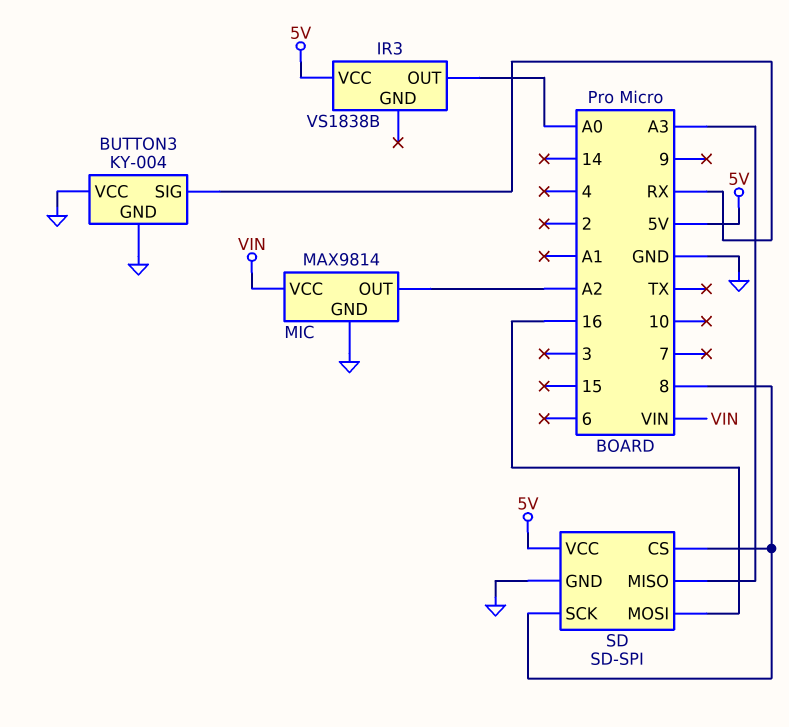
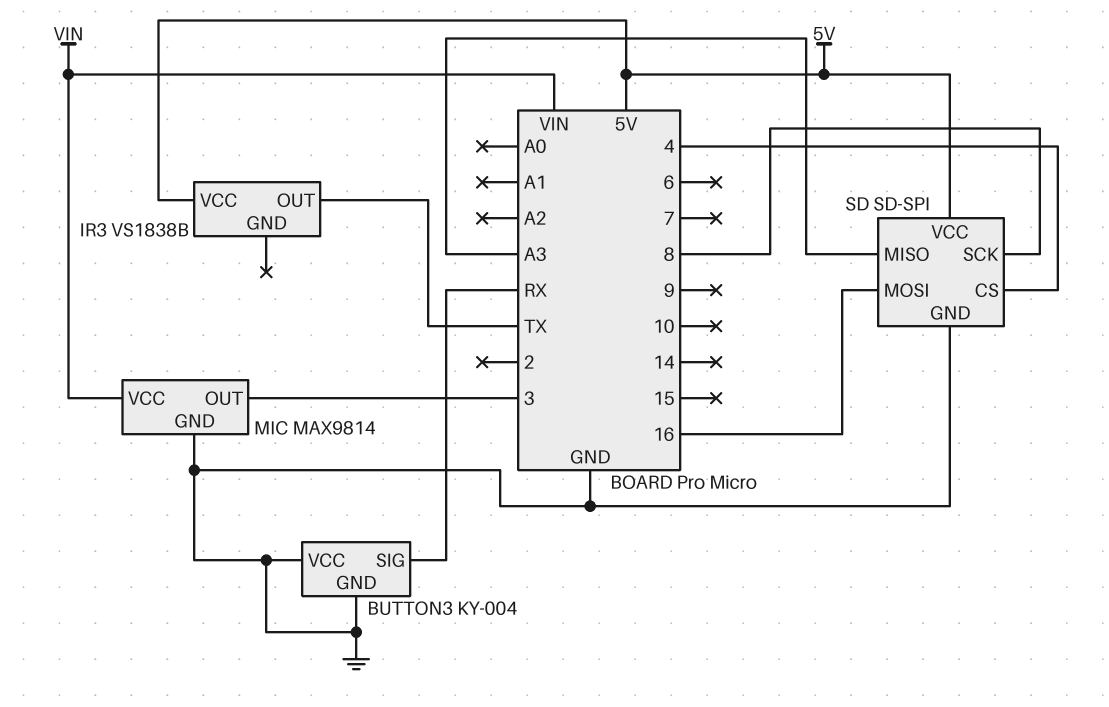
IR3 pin OUT: A0 -> TX
MIC pin OUT: A2 -> 3
SD pin CS: 8 -> 4

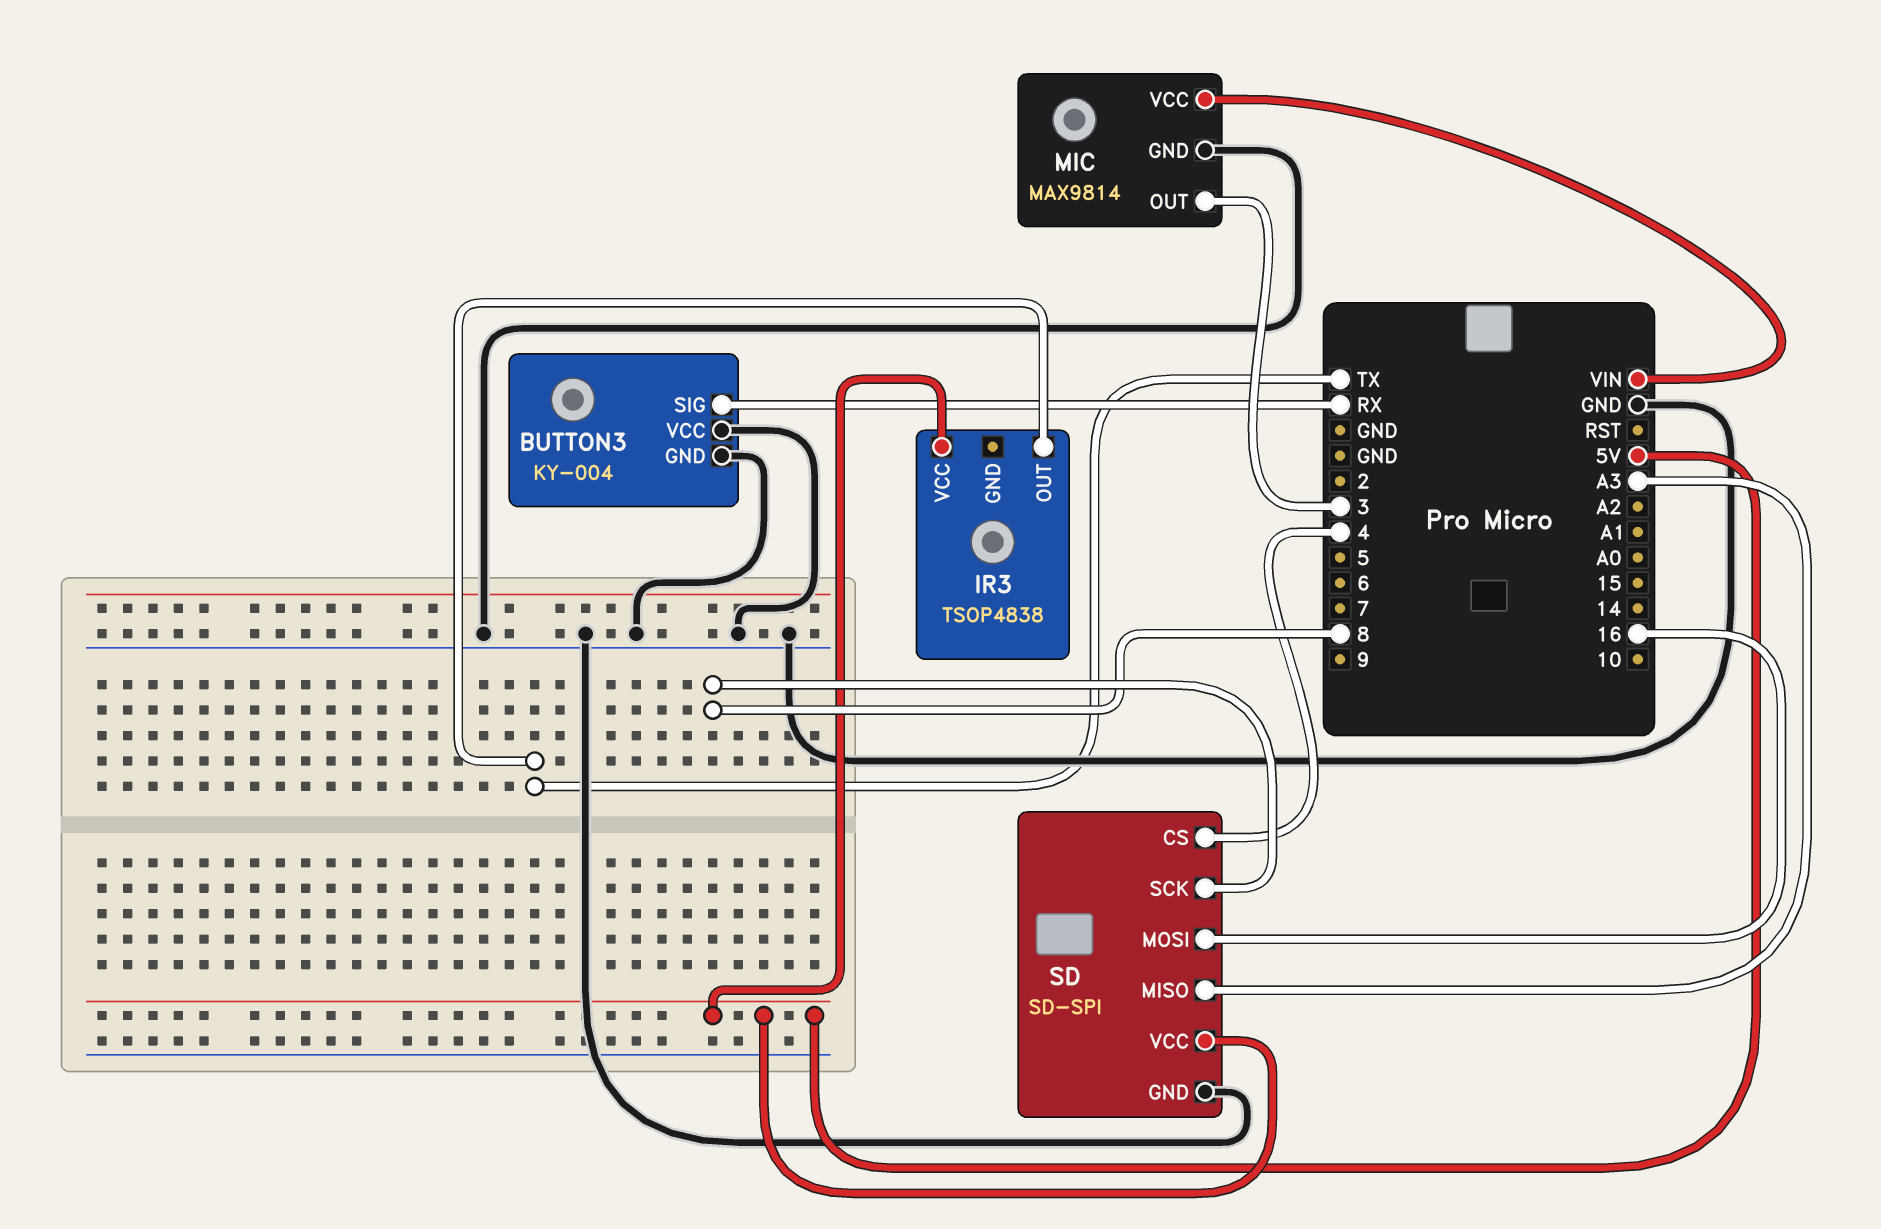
IR3: VS1838B -> TSOP4838

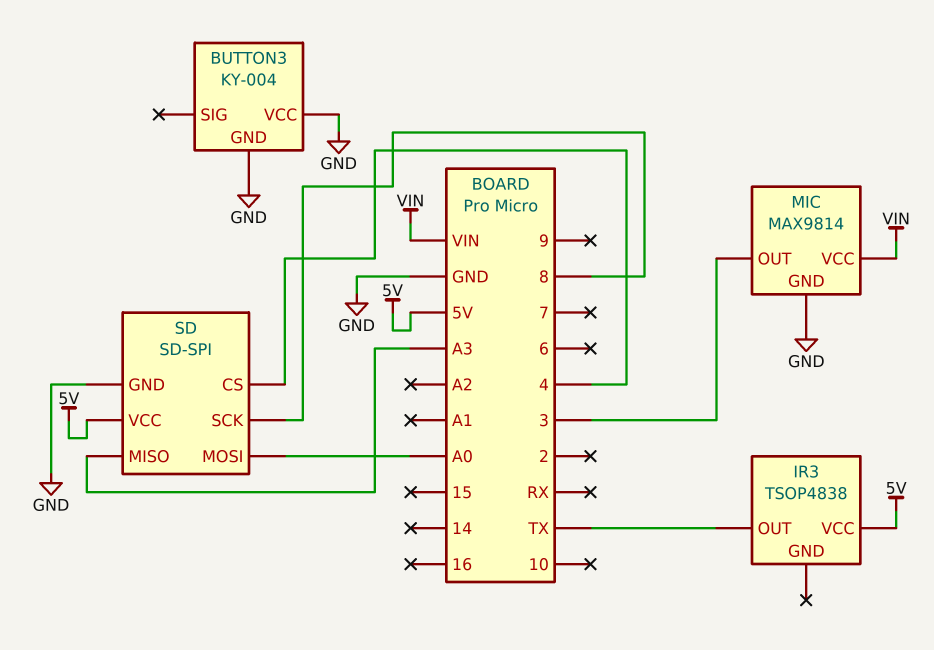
BUTTON3 pin SIG: RX -> none
SD pin MOSI: 16 -> A0

